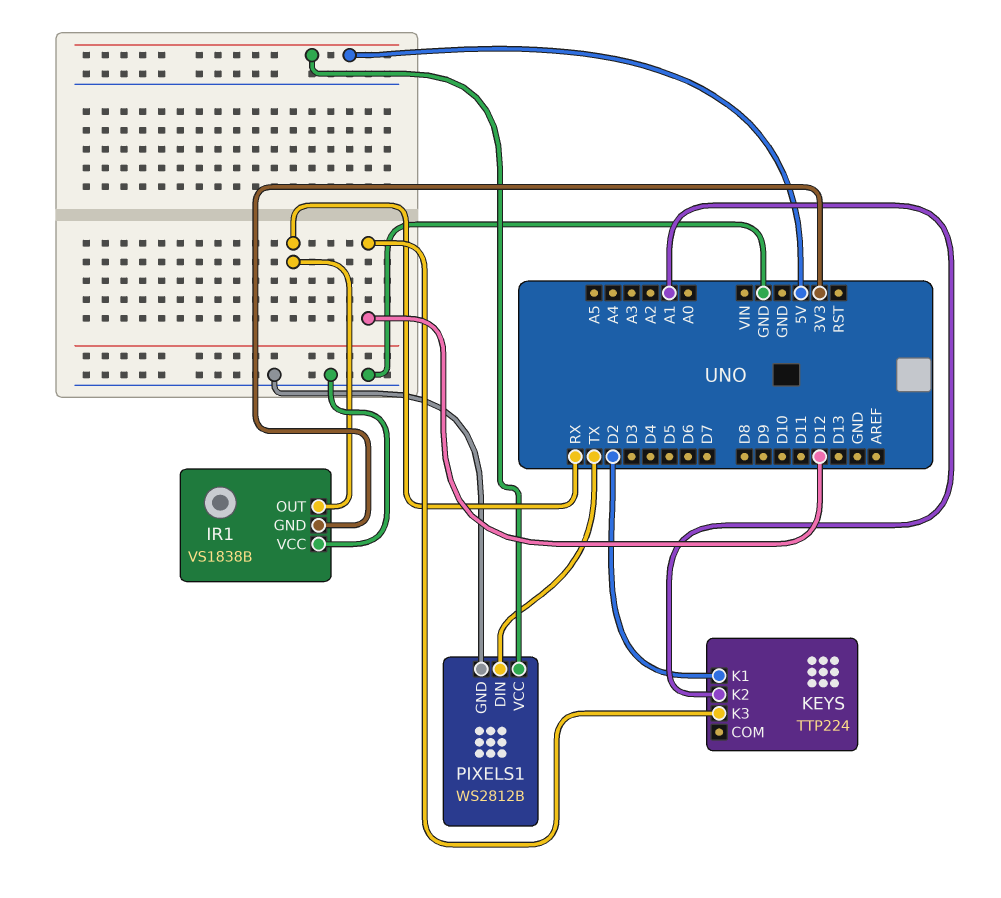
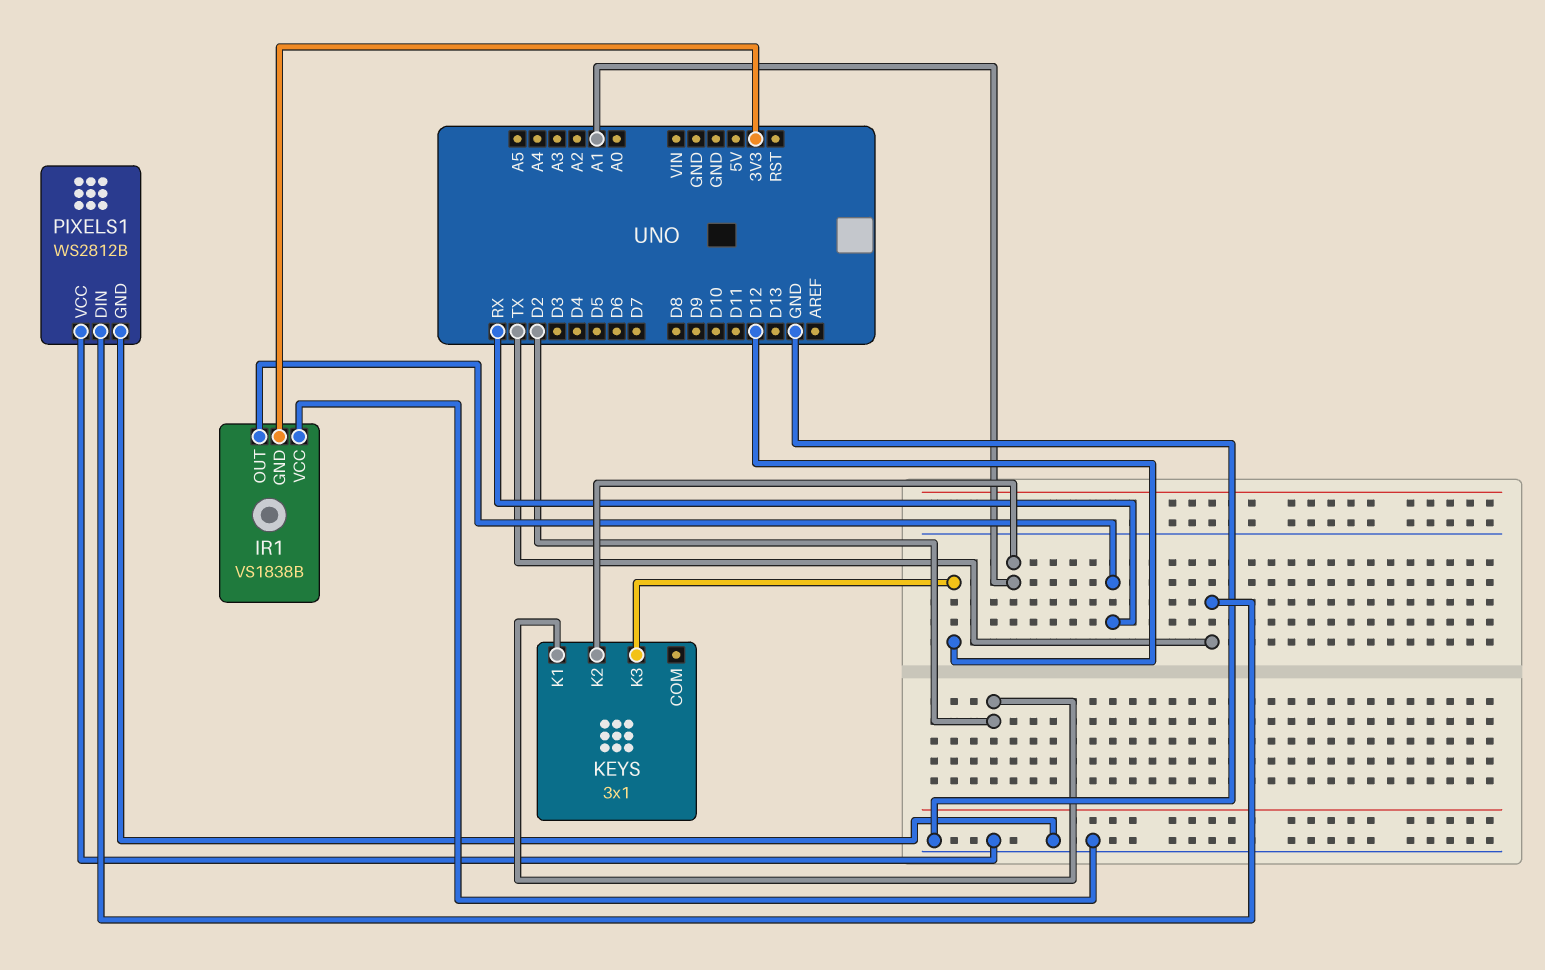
KEYS: TTP224 -> 3x1
PIXELS1 pin VCC: 5V -> GND

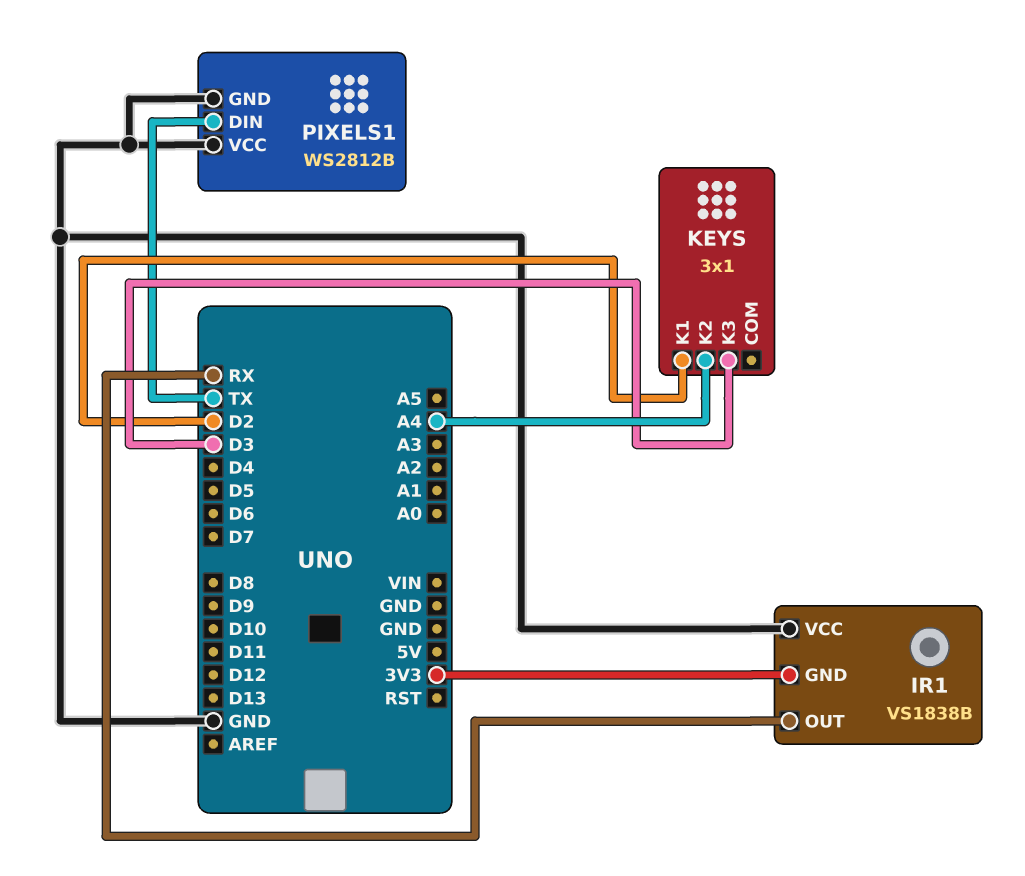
KEYS pin K2: A1 -> A4
KEYS pin K3: D12 -> D3

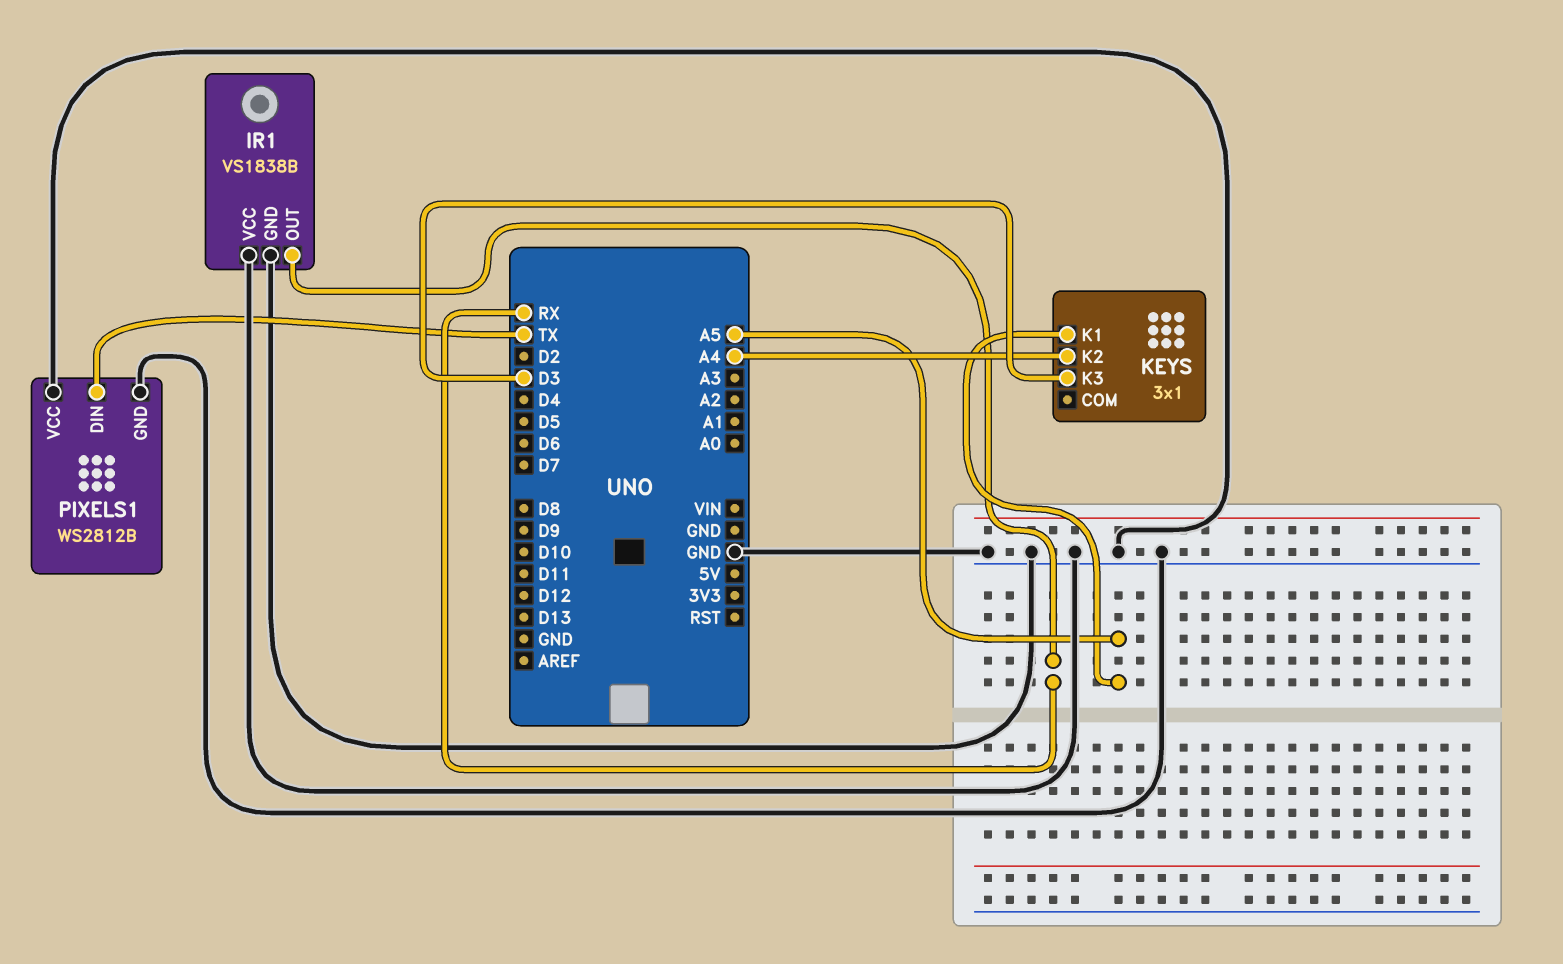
IR1 pin GND: 3V3 -> GND
KEYS pin K1: D2 -> A5

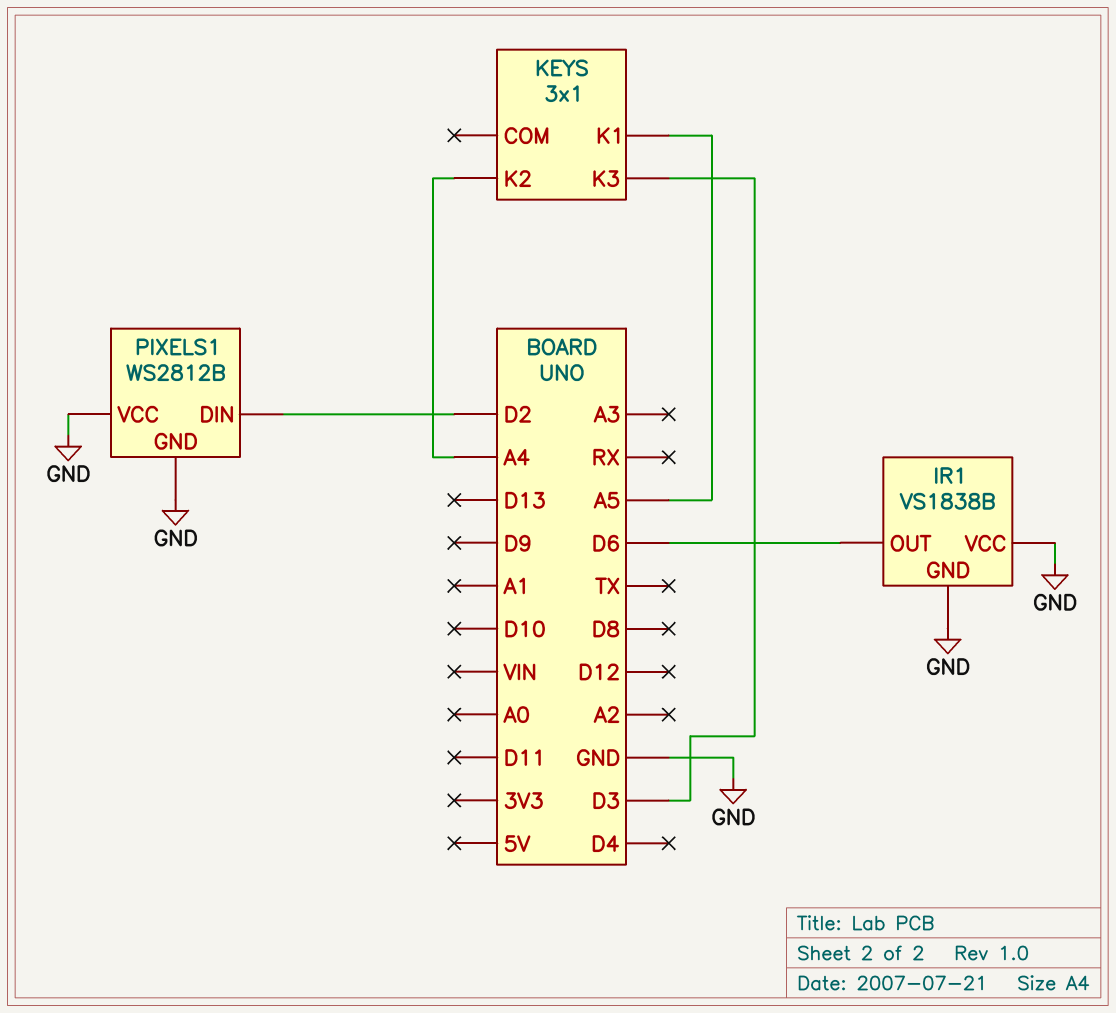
IR1 pin OUT: RX -> D6
PIXELS1 pin DIN: TX -> D2

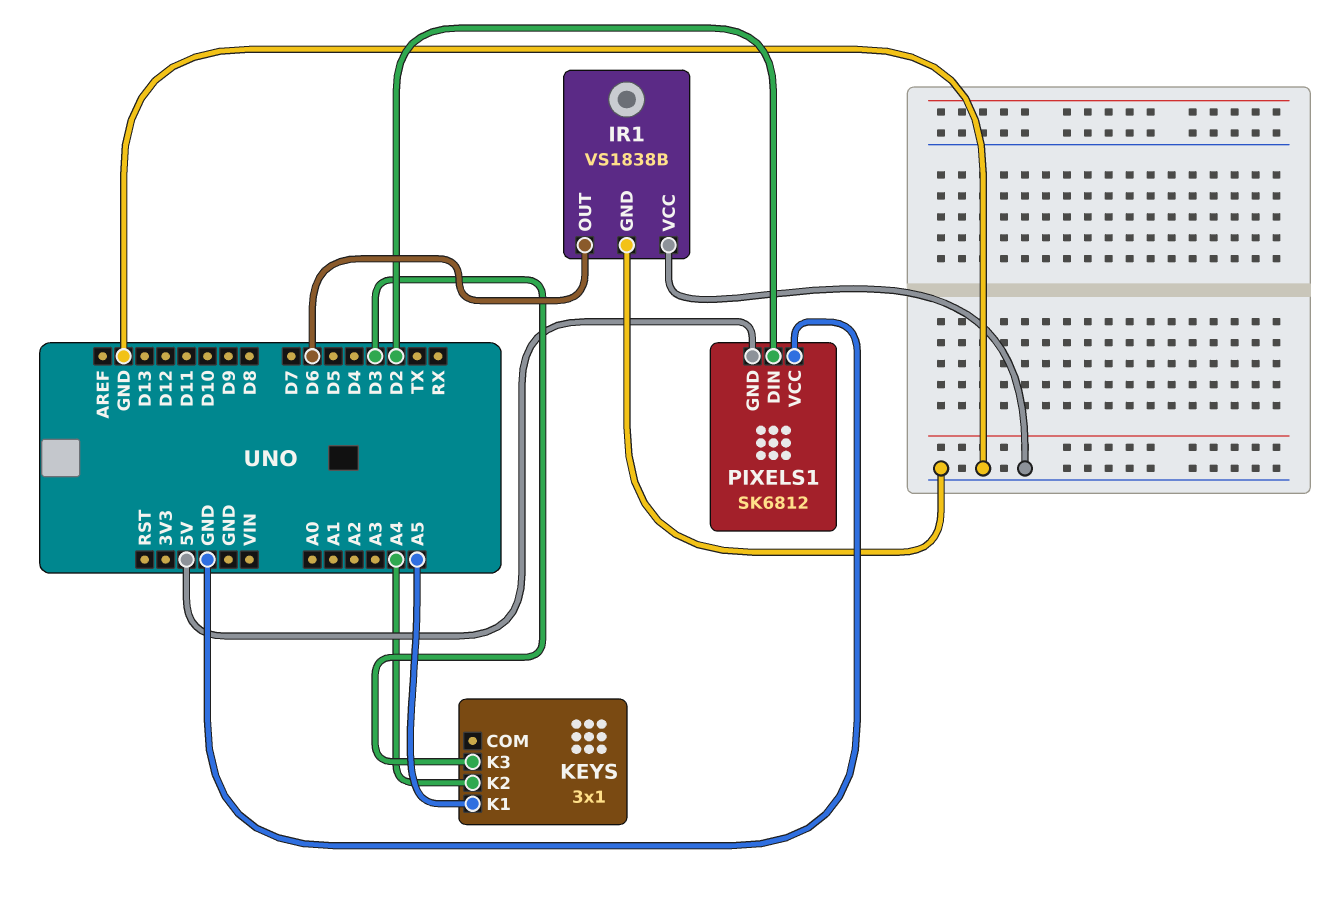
PIXELS1: WS2812B -> SK6812
PIXELS1 pin GND: GND -> 5V

